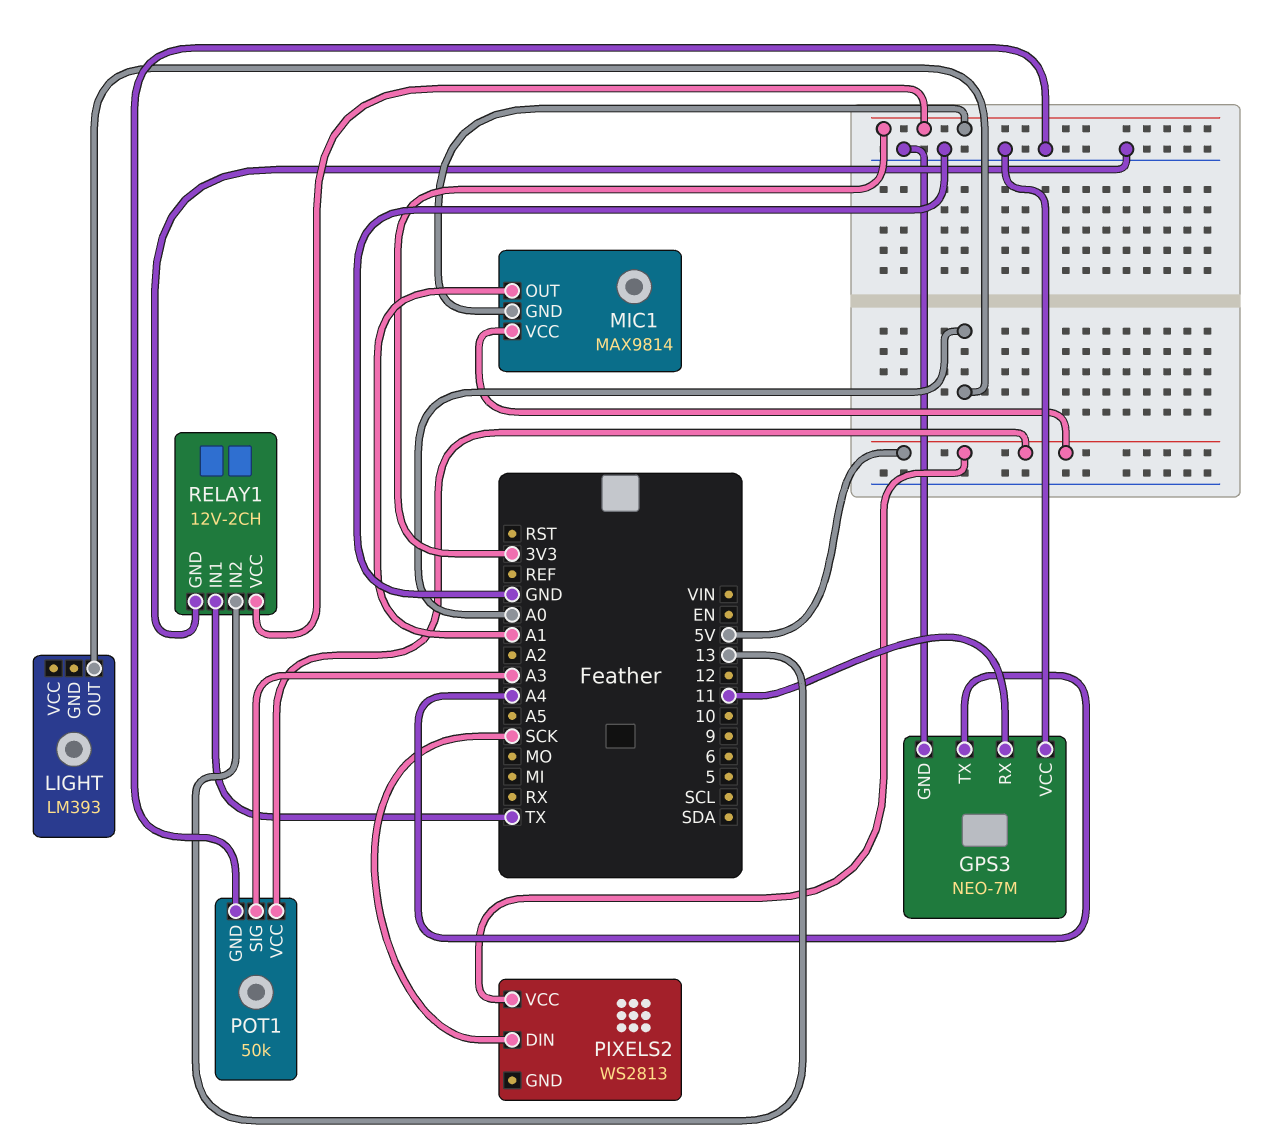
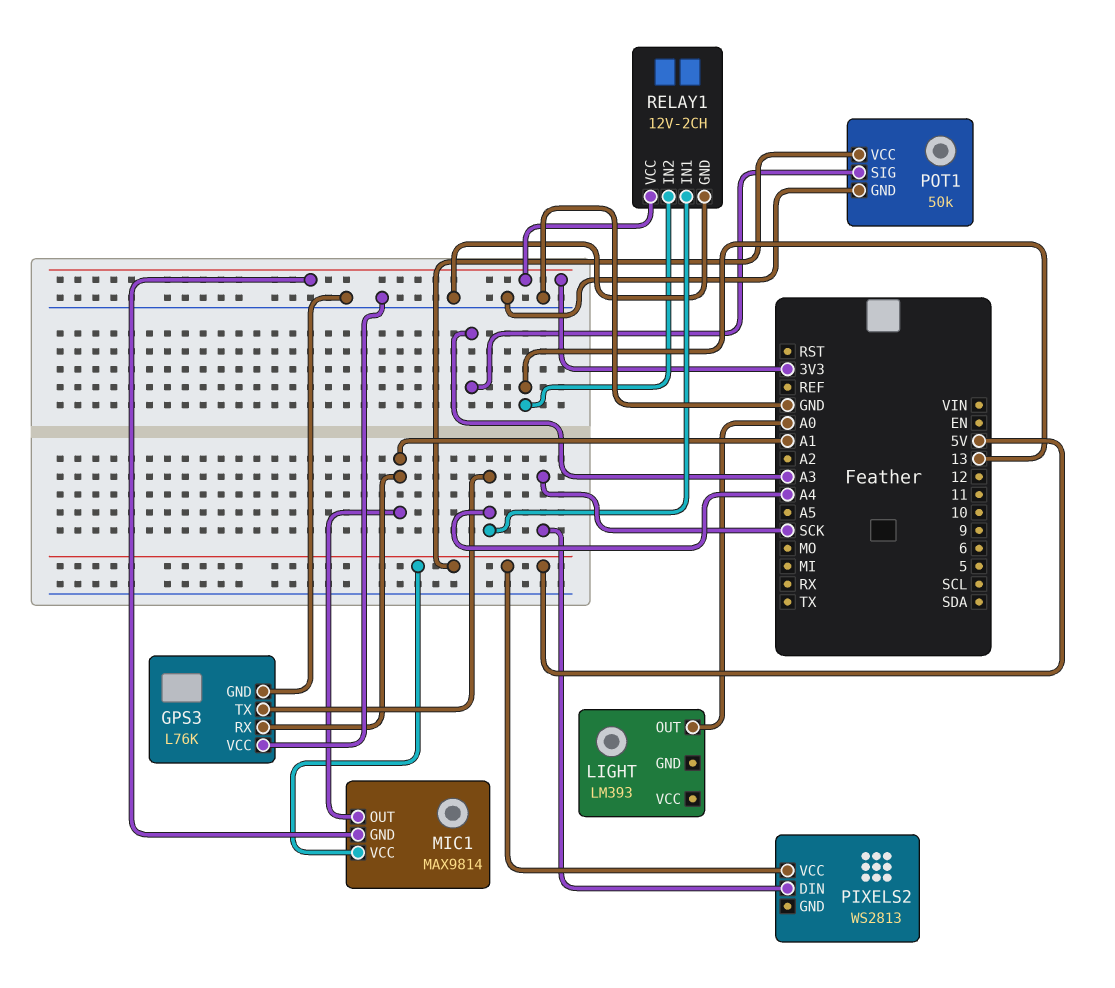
GPS3: NEO-7M -> L76K
GPS3 pin RX: 11 -> A1
RELAY1 pin IN1: TX -> A4

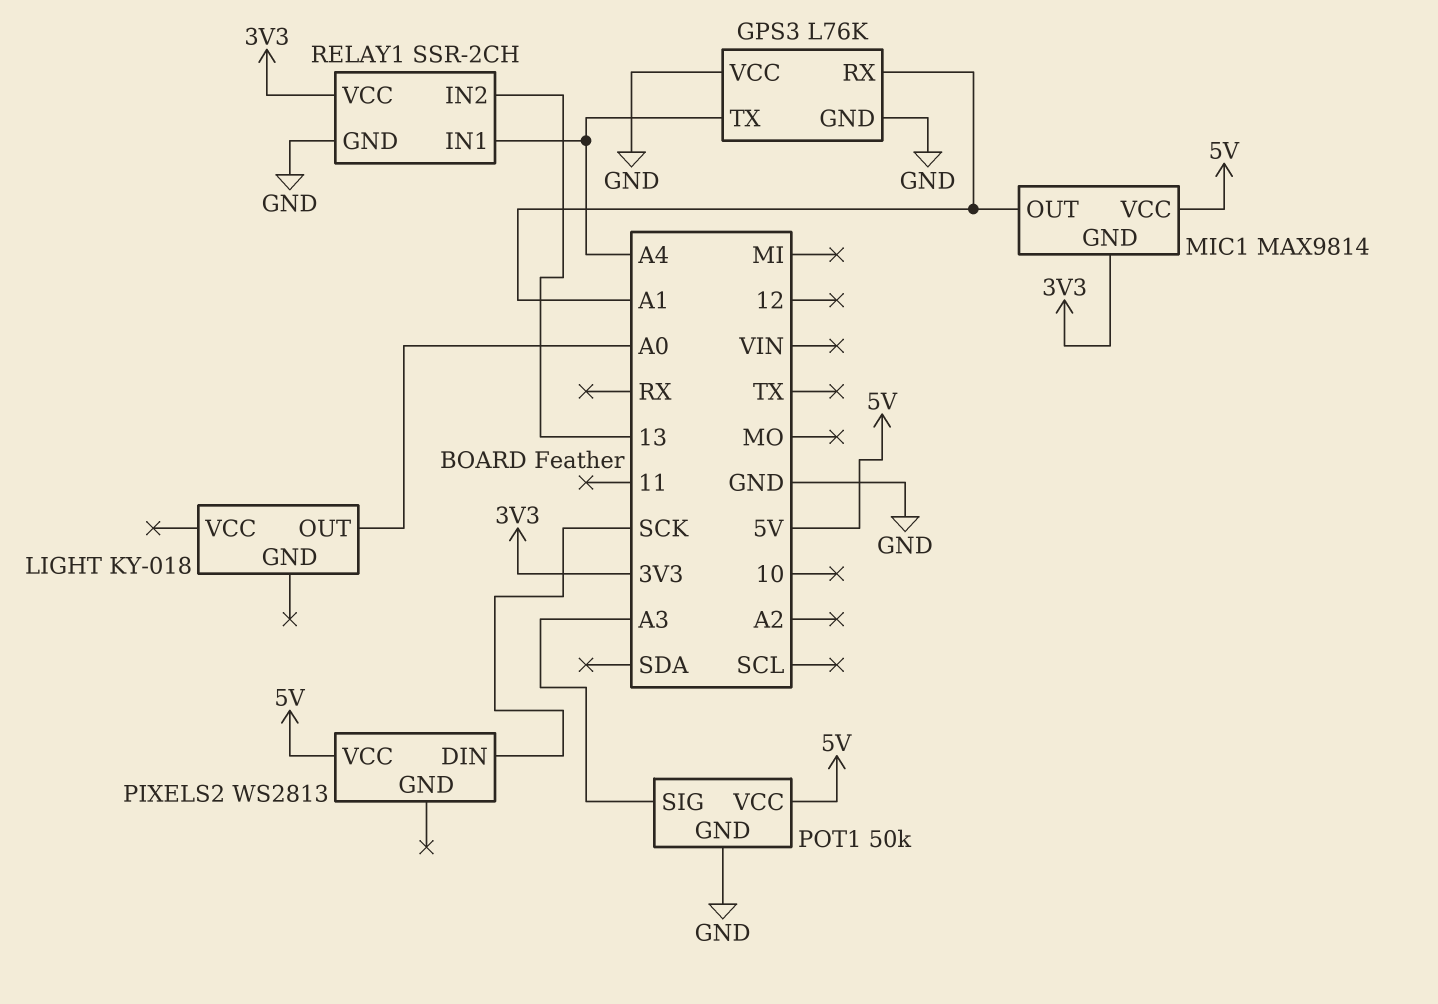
LIGHT: LM393 -> KY-018
RELAY1: 12V-2CH -> SSR-2CH

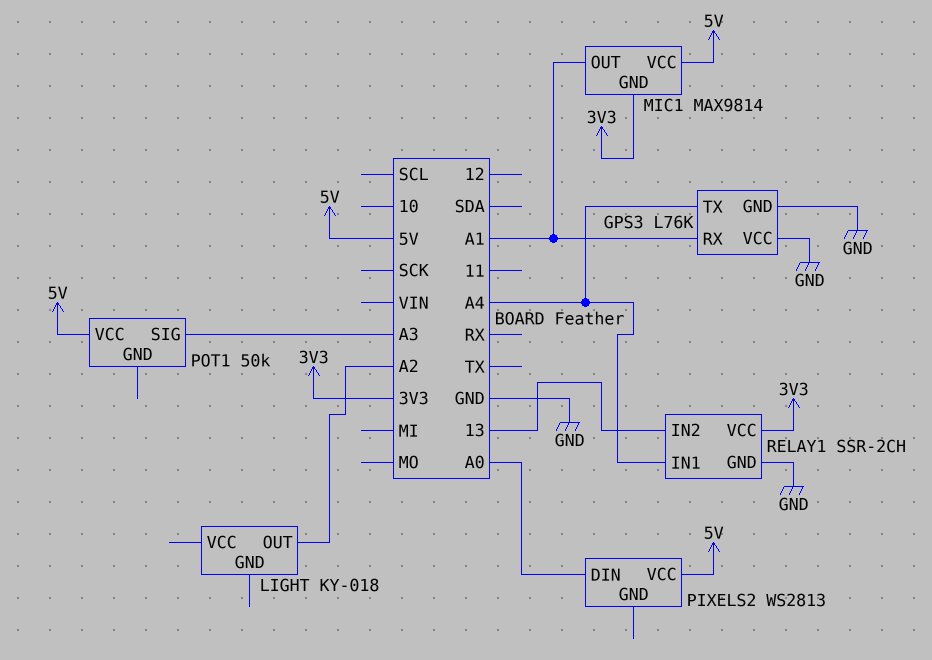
LIGHT pin OUT: A0 -> A2
PIXELS2 pin DIN: SCK -> A0
POT1 pin GND: GND -> none

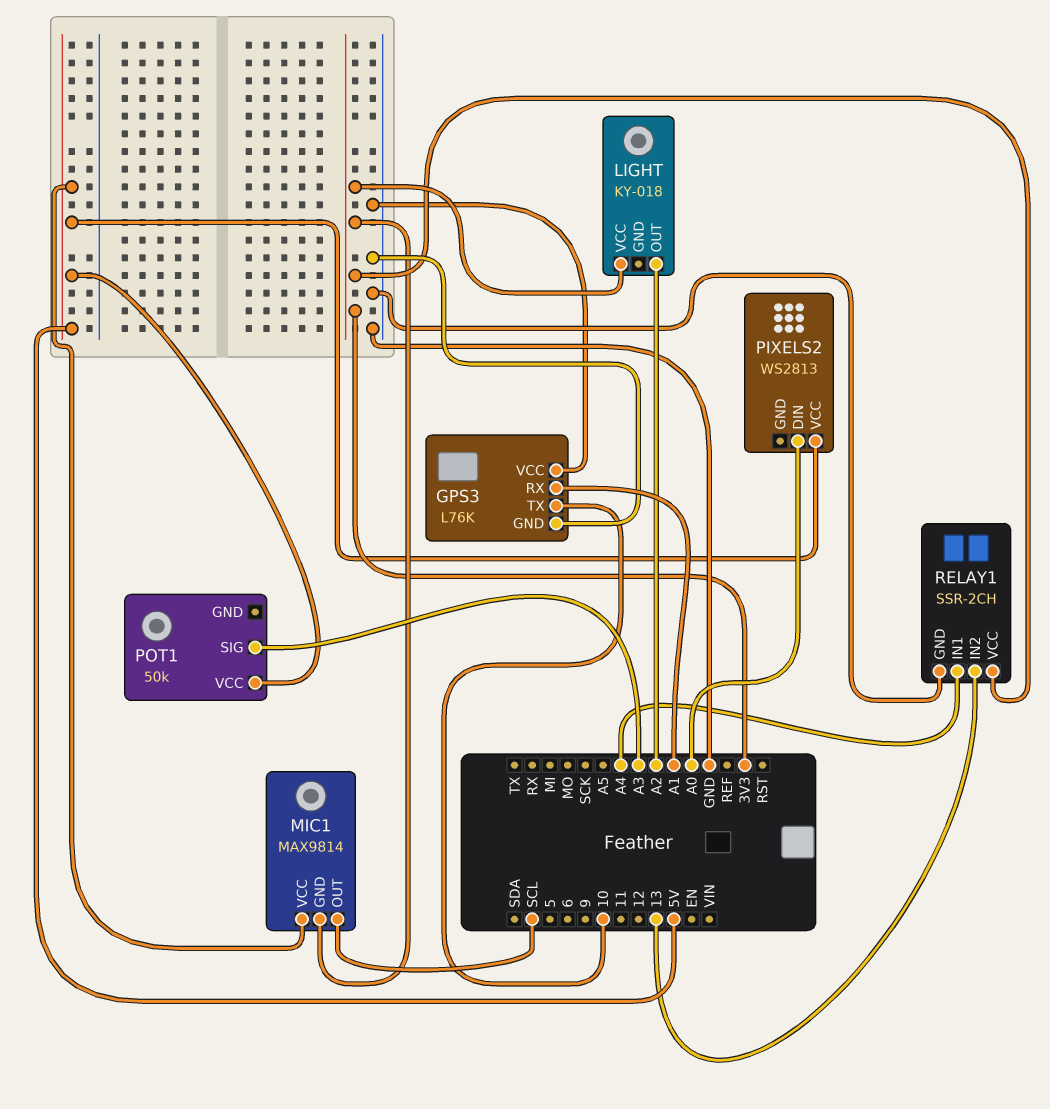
GPS3 pin TX: A4 -> 10
LIGHT pin VCC: none -> 3V3
MIC1 pin OUT: A1 -> SCL

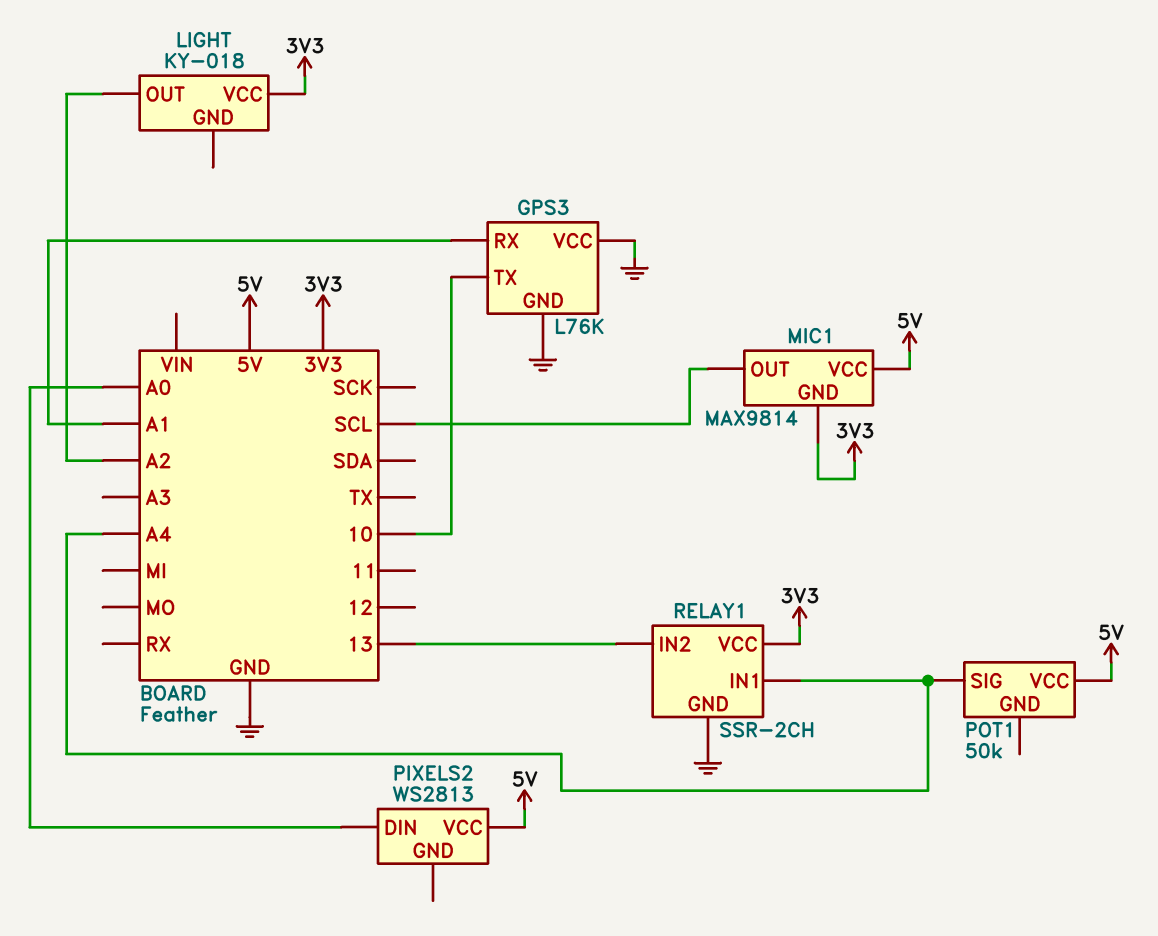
POT1 pin SIG: A3 -> A4

